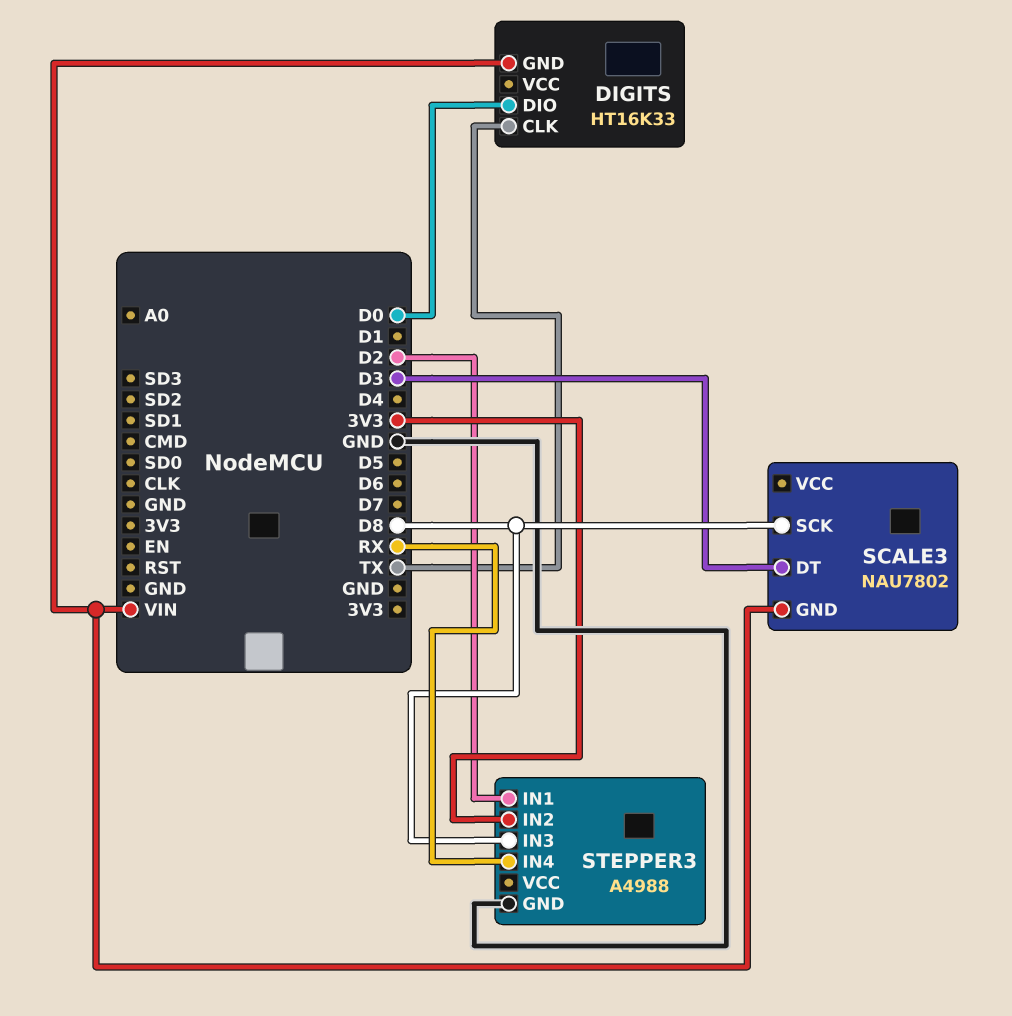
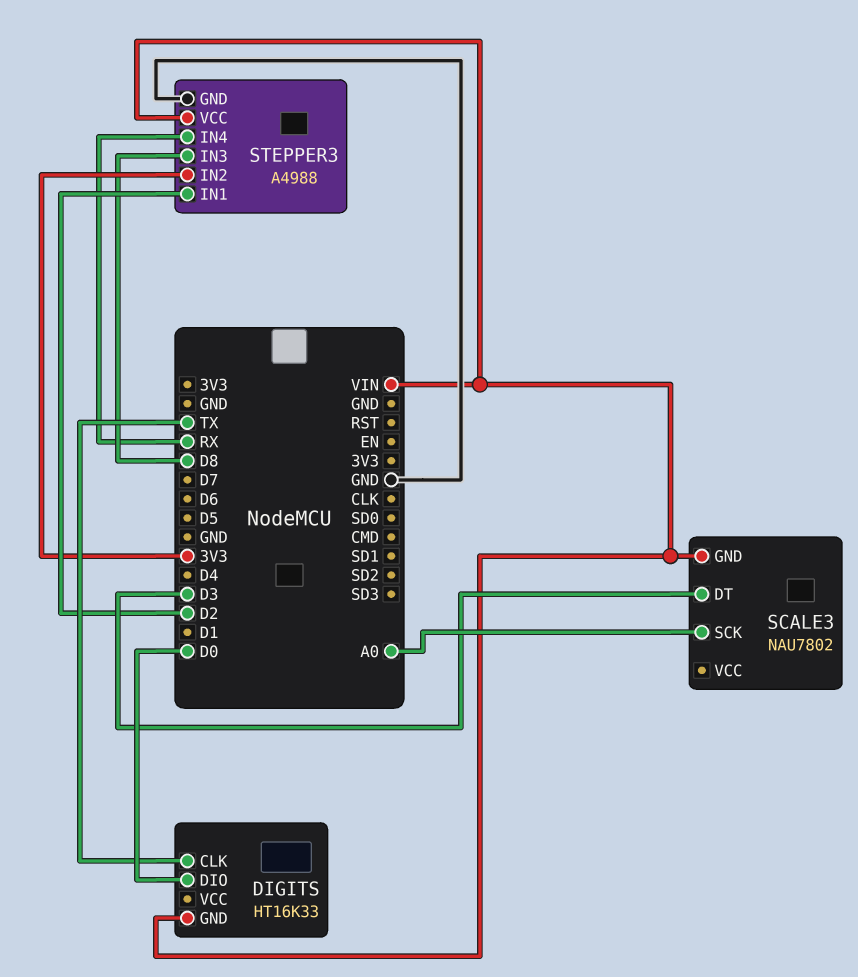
SCALE3 pin SCK: D8 -> A0
STEPPER3 pin VCC: none -> VIN

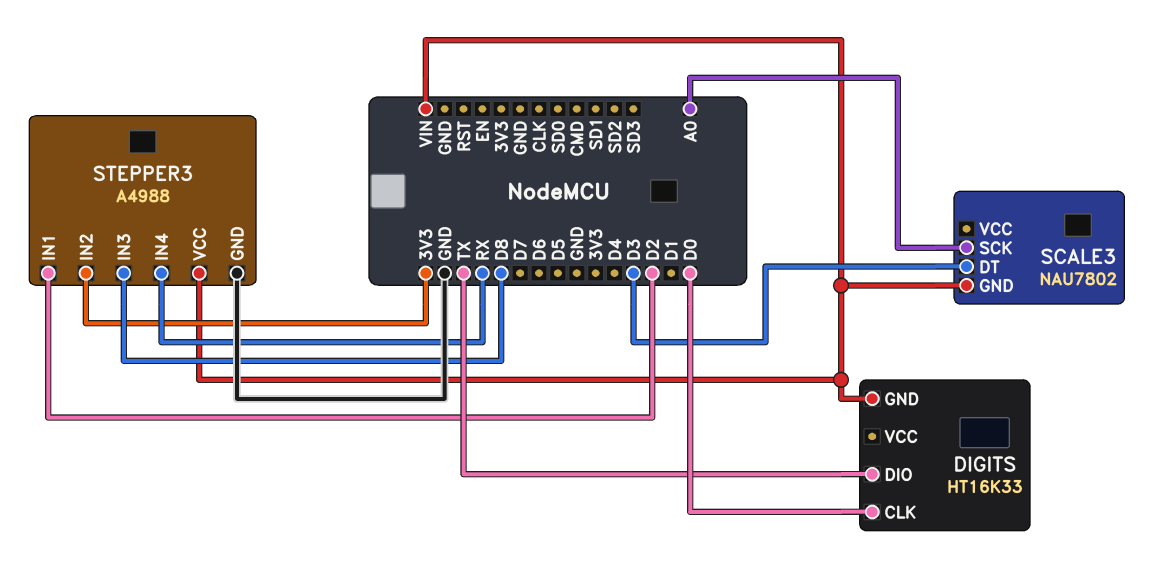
DIGITS pin CLK: TX -> D0
DIGITS pin DIO: D0 -> TX

